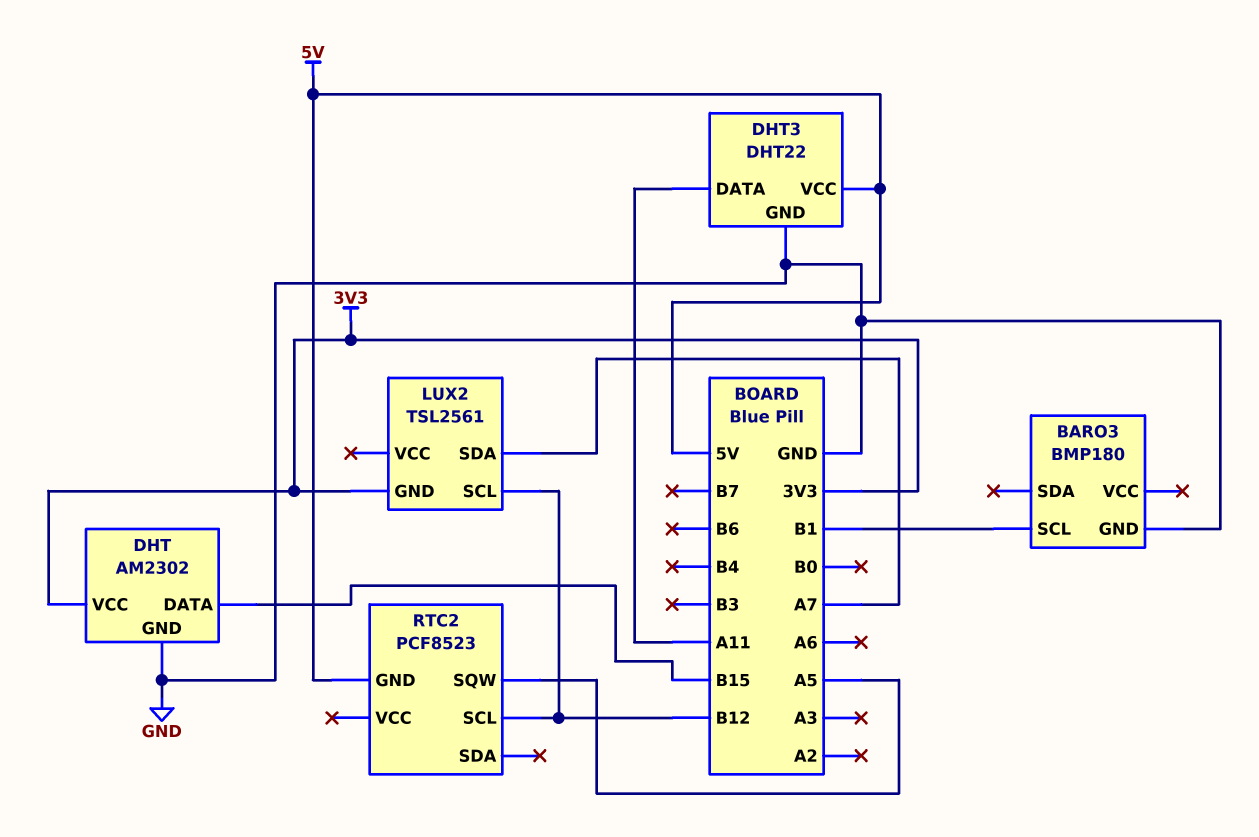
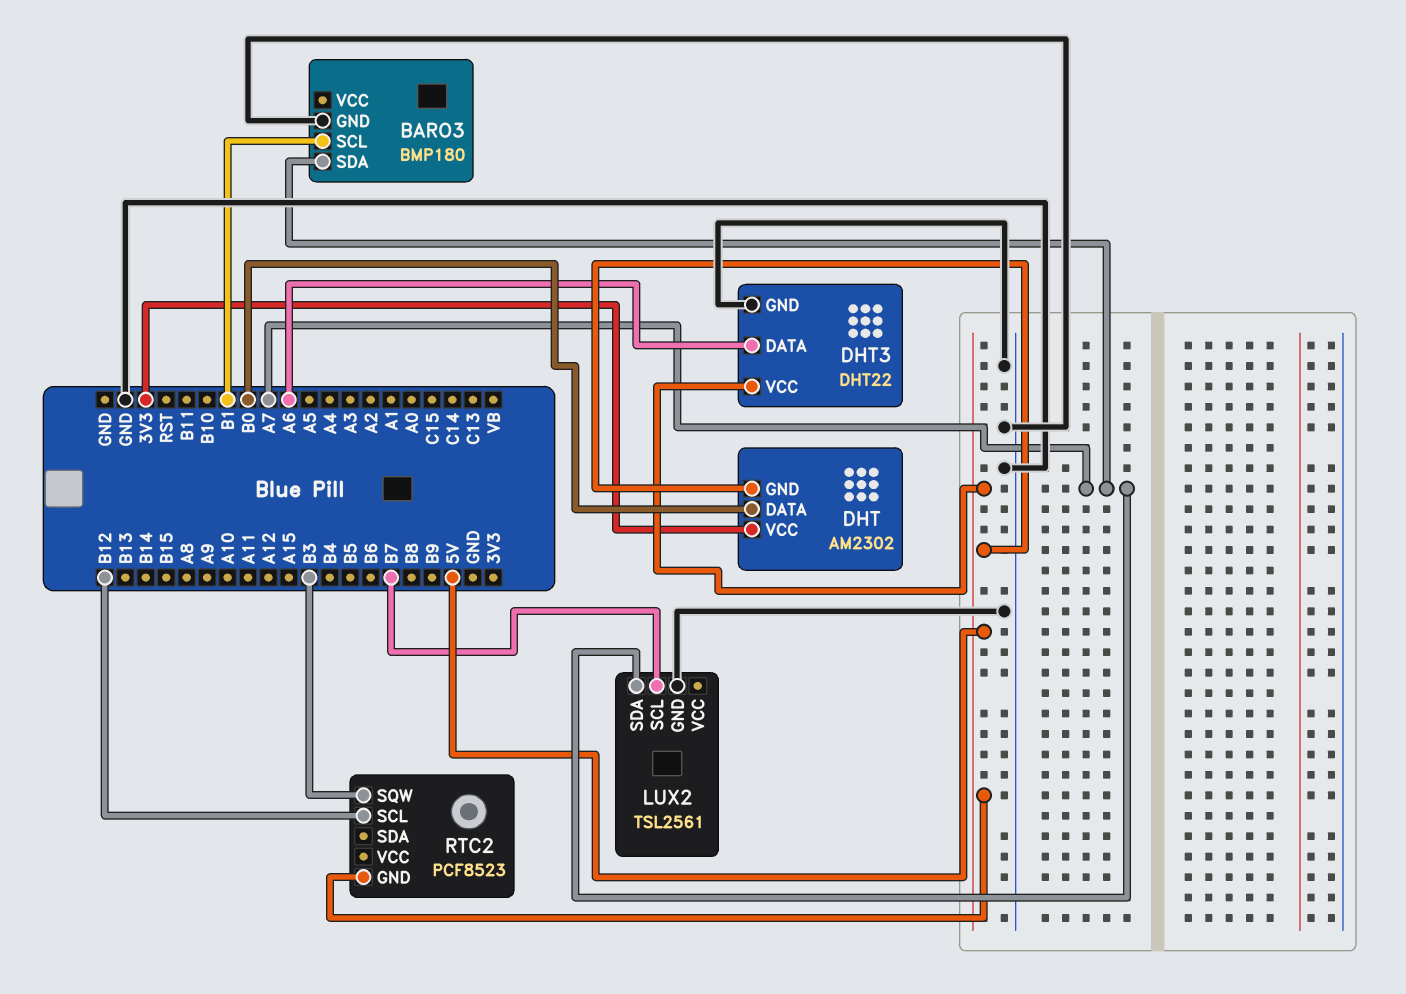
BARO3 pin SDA: none -> A7
DHT pin DATA: B15 -> B0
DHT pin GND: GND -> 5V
DHT3 pin DATA: A11 -> A6
LUX2 pin GND: 3V3 -> GND
LUX2 pin SCL: B12 -> B7
RTC2 pin SQW: A5 -> B3

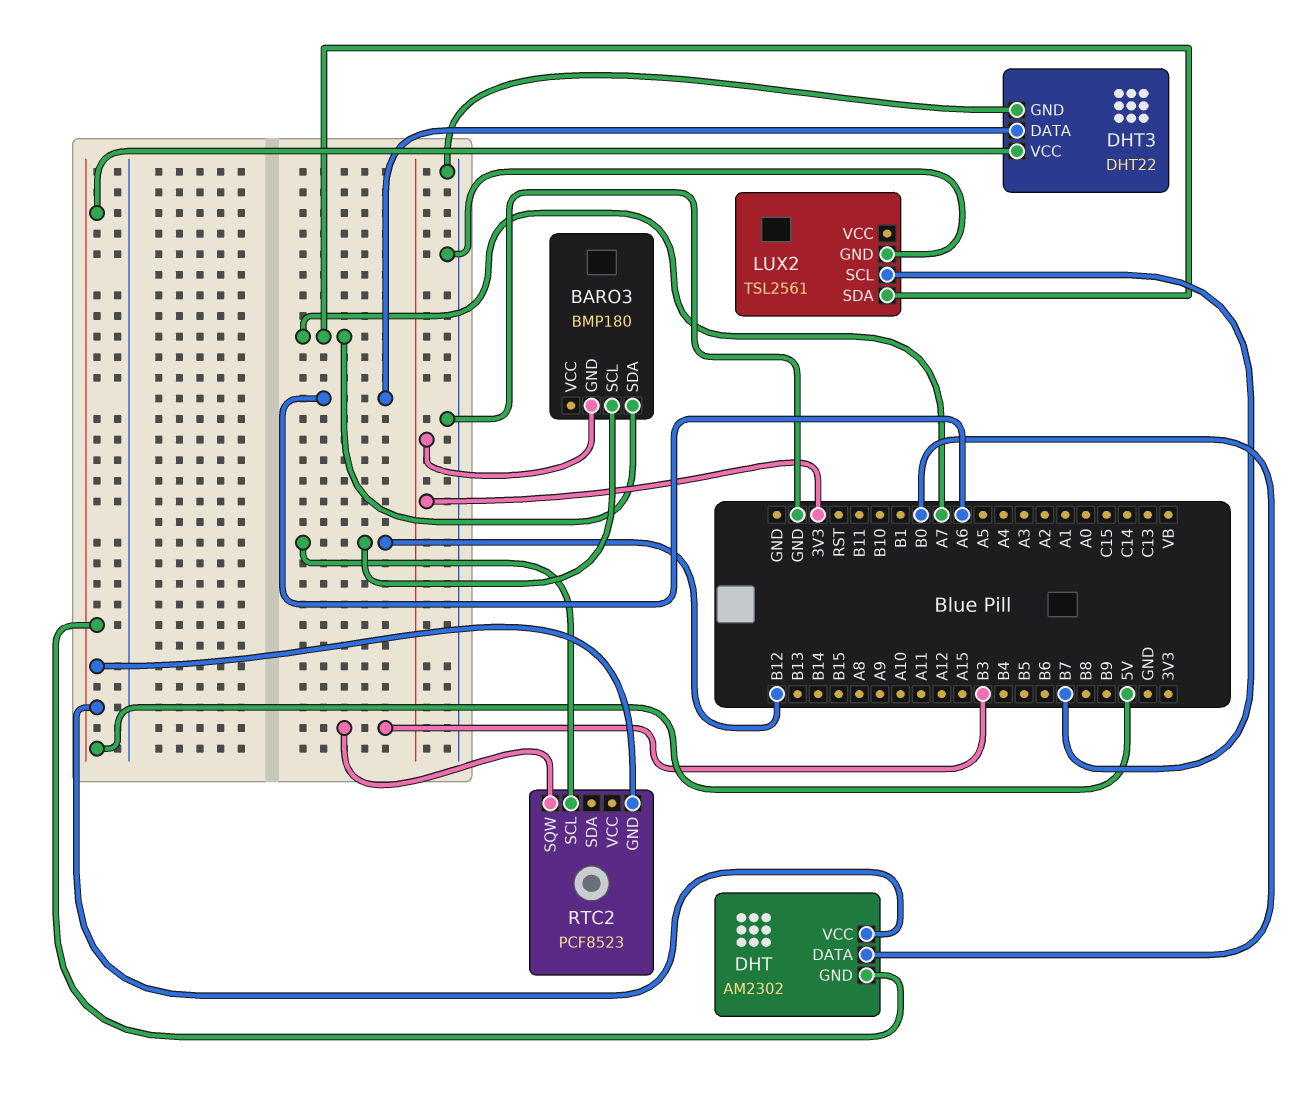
BARO3 pin GND: GND -> 3V3
BARO3 pin SCL: B1 -> B12
DHT pin VCC: 3V3 -> 5V

